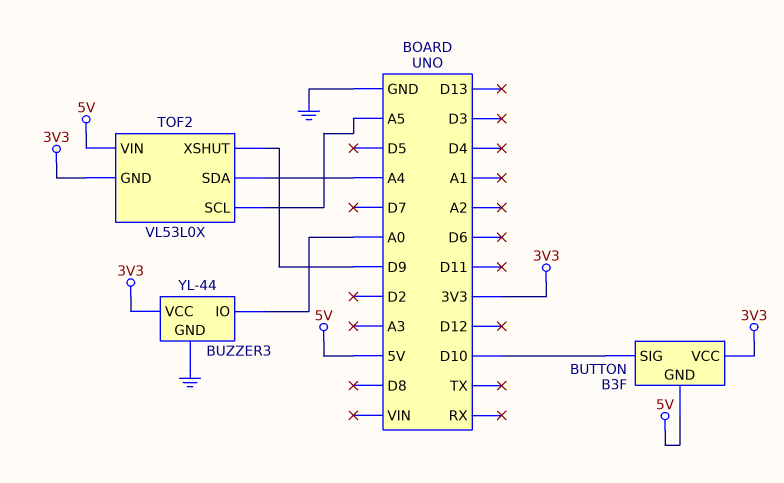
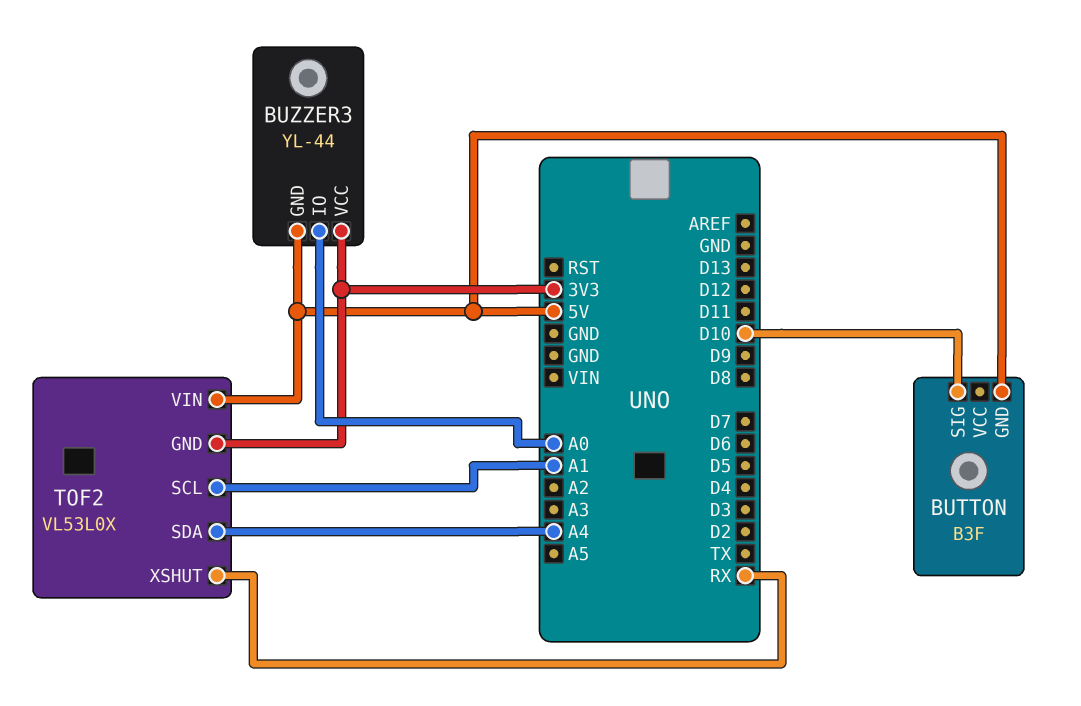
BUTTON pin VCC: 3V3 -> none
BUZZER3 pin GND: GND -> 5V
TOF2 pin SCL: A5 -> A1
TOF2 pin XSHUT: D9 -> RX

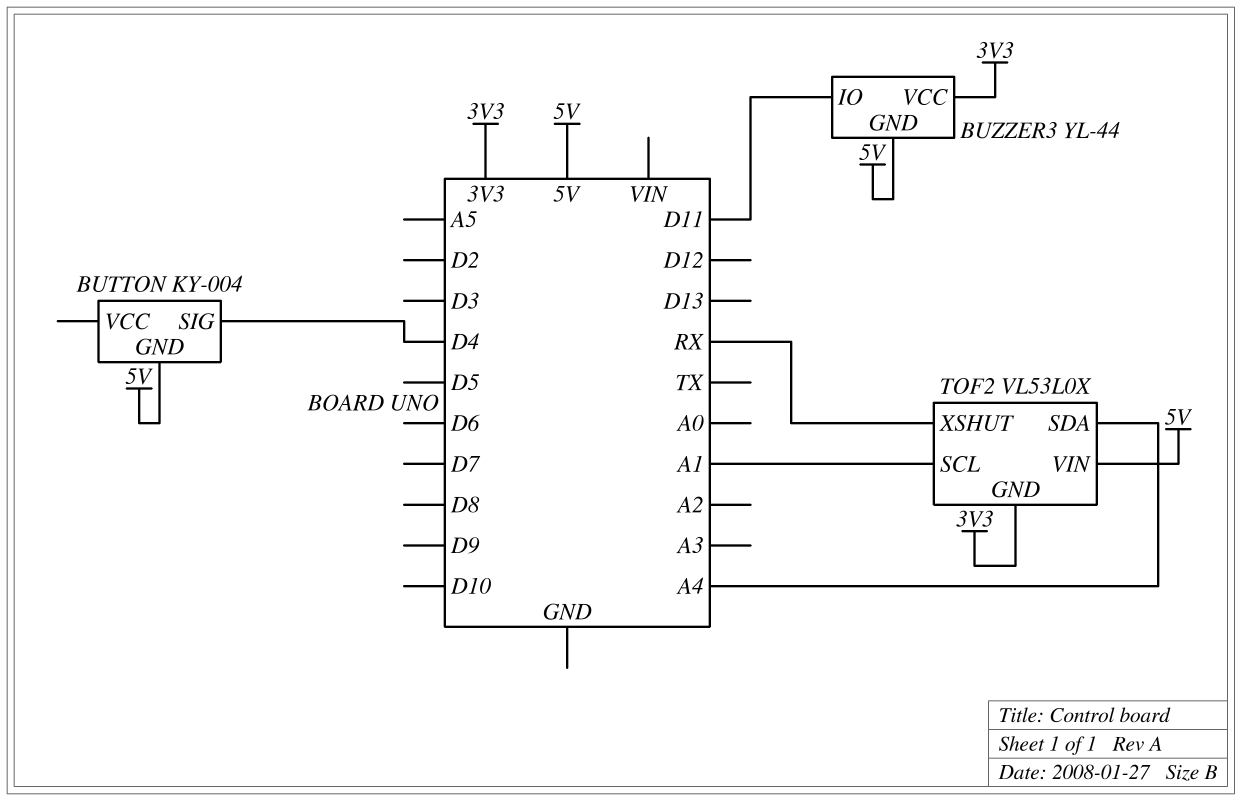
BUTTON: B3F -> KY-004
BUTTON pin SIG: D10 -> D4
BUZZER3 pin IO: A0 -> D11

